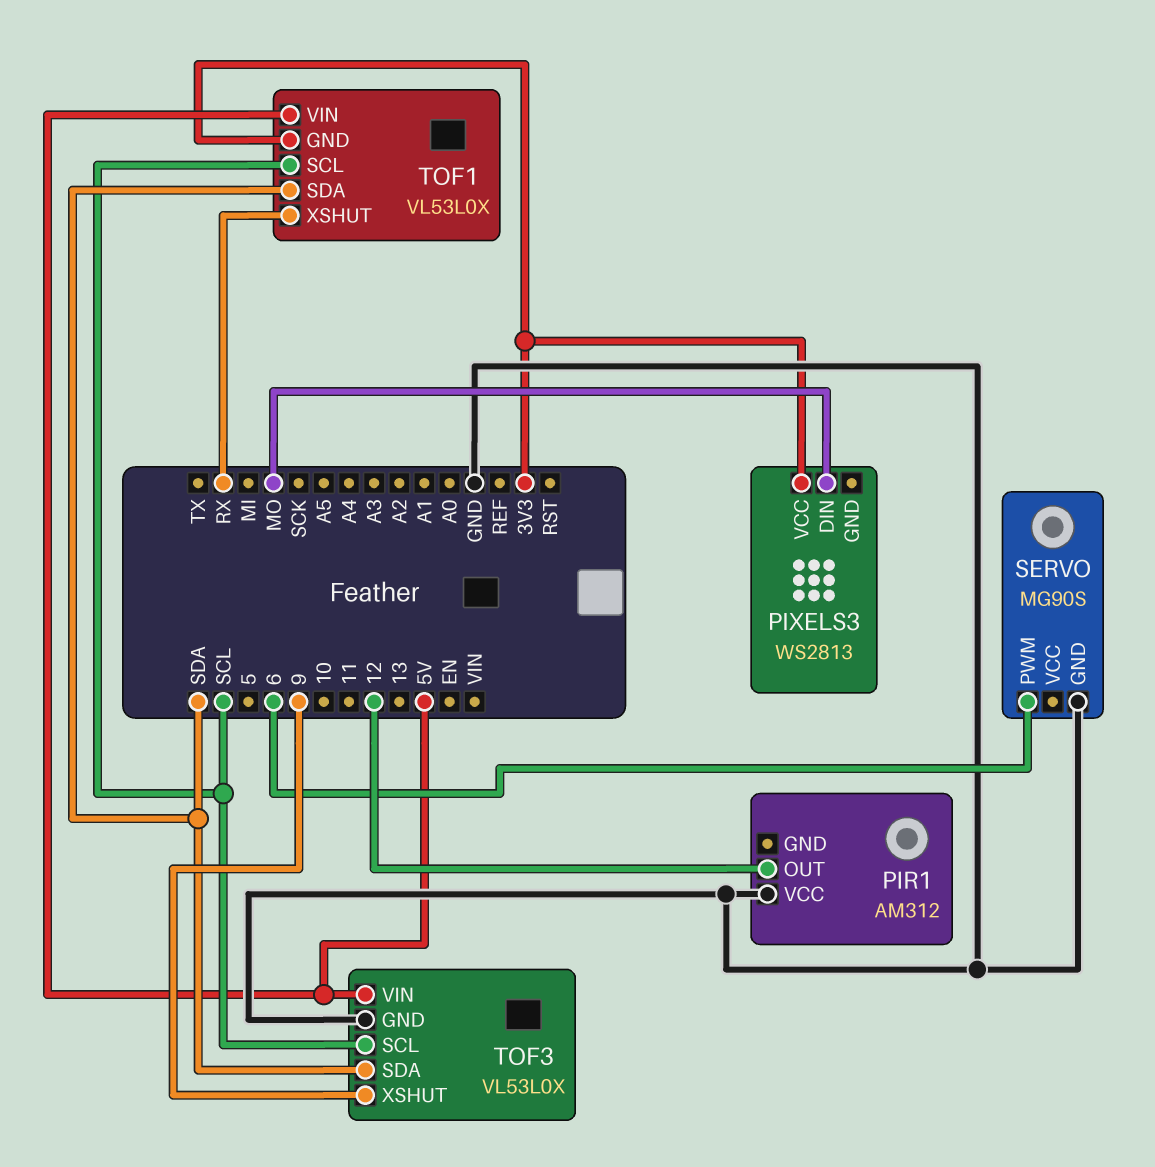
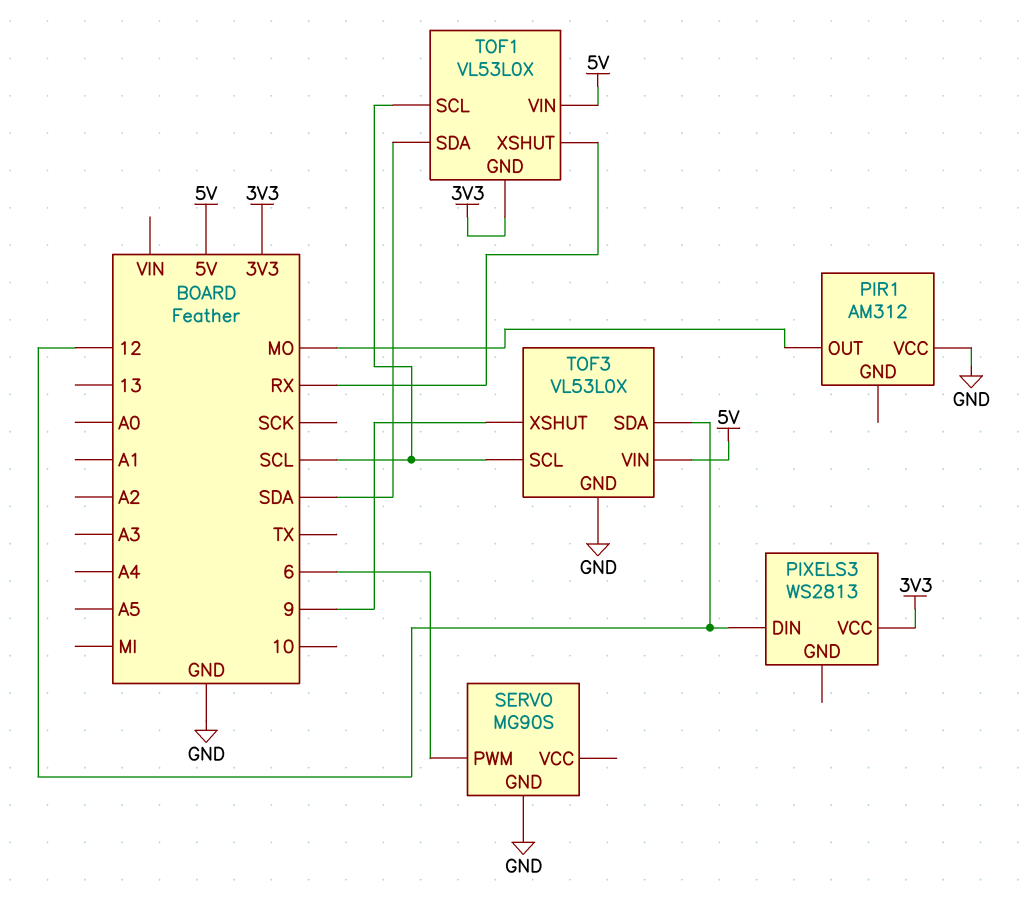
PIR1 pin OUT: 12 -> MO
PIXELS3 pin DIN: MO -> 12
TOF3 pin SDA: SDA -> 12

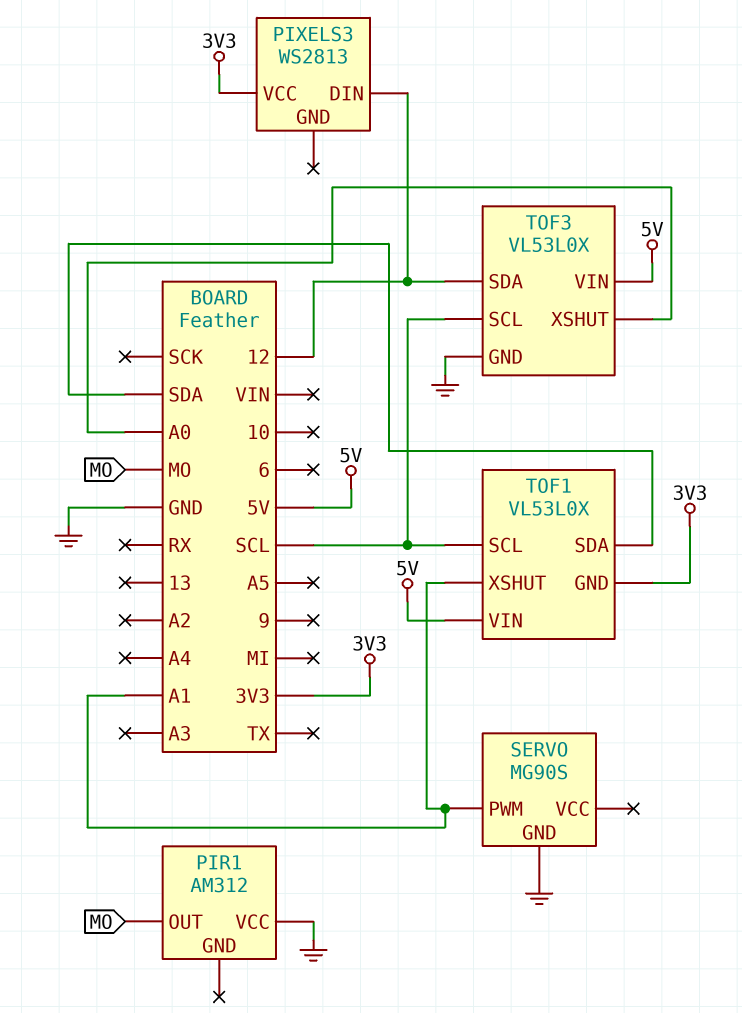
SERVO pin PWM: 6 -> A1
TOF1 pin XSHUT: RX -> A1
TOF3 pin XSHUT: 9 -> A0

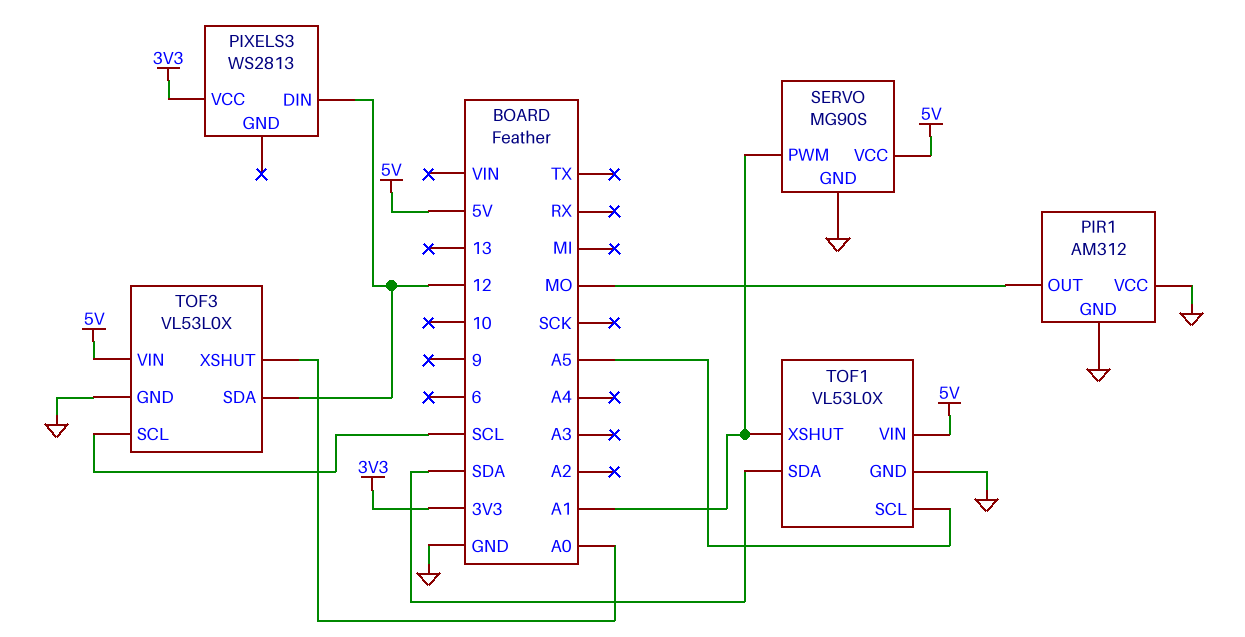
PIR1 pin GND: none -> GND
SERVO pin VCC: none -> 5V
TOF1 pin GND: 3V3 -> GND
TOF1 pin SCL: SCL -> A5

